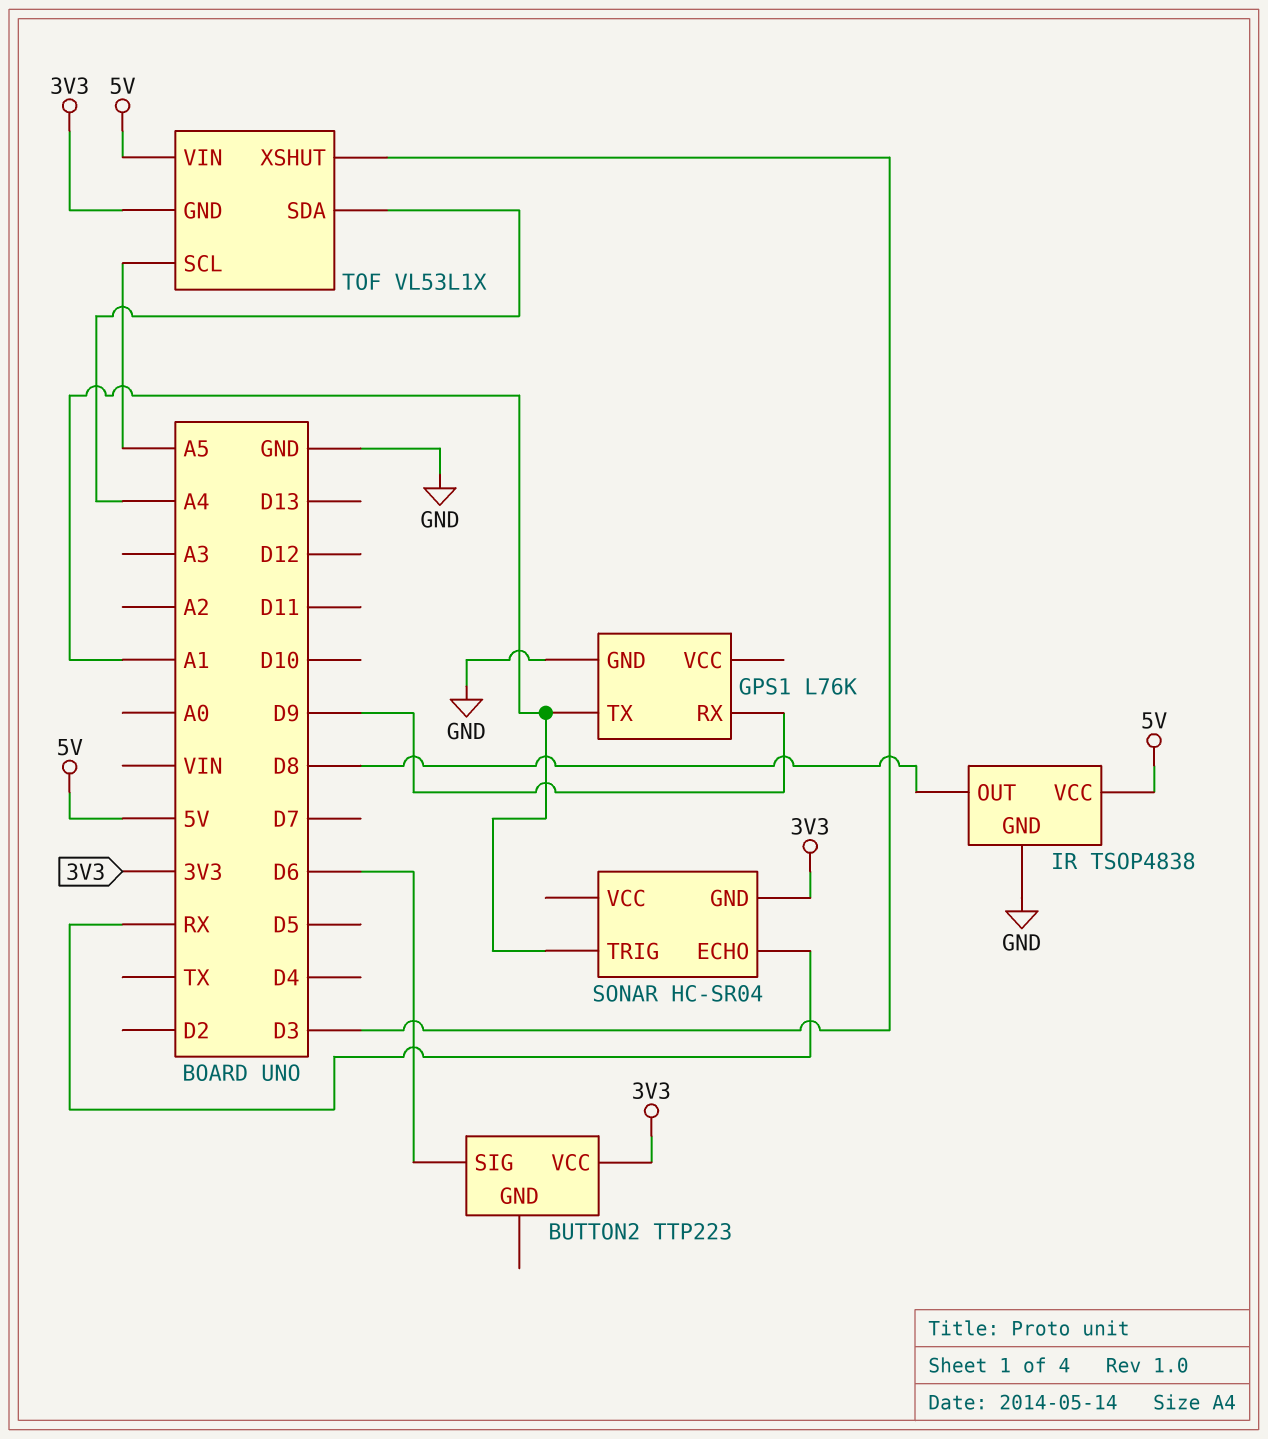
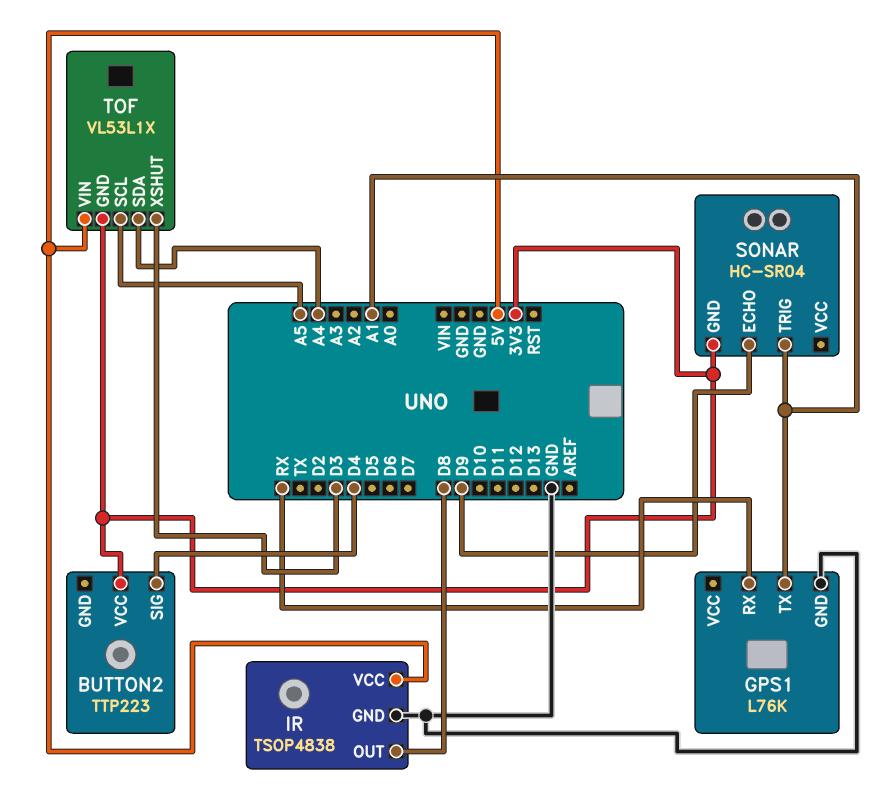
BUTTON2 pin SIG: D6 -> D4
GPS1 pin RX: D9 -> RX
SONAR pin ECHO: RX -> D9

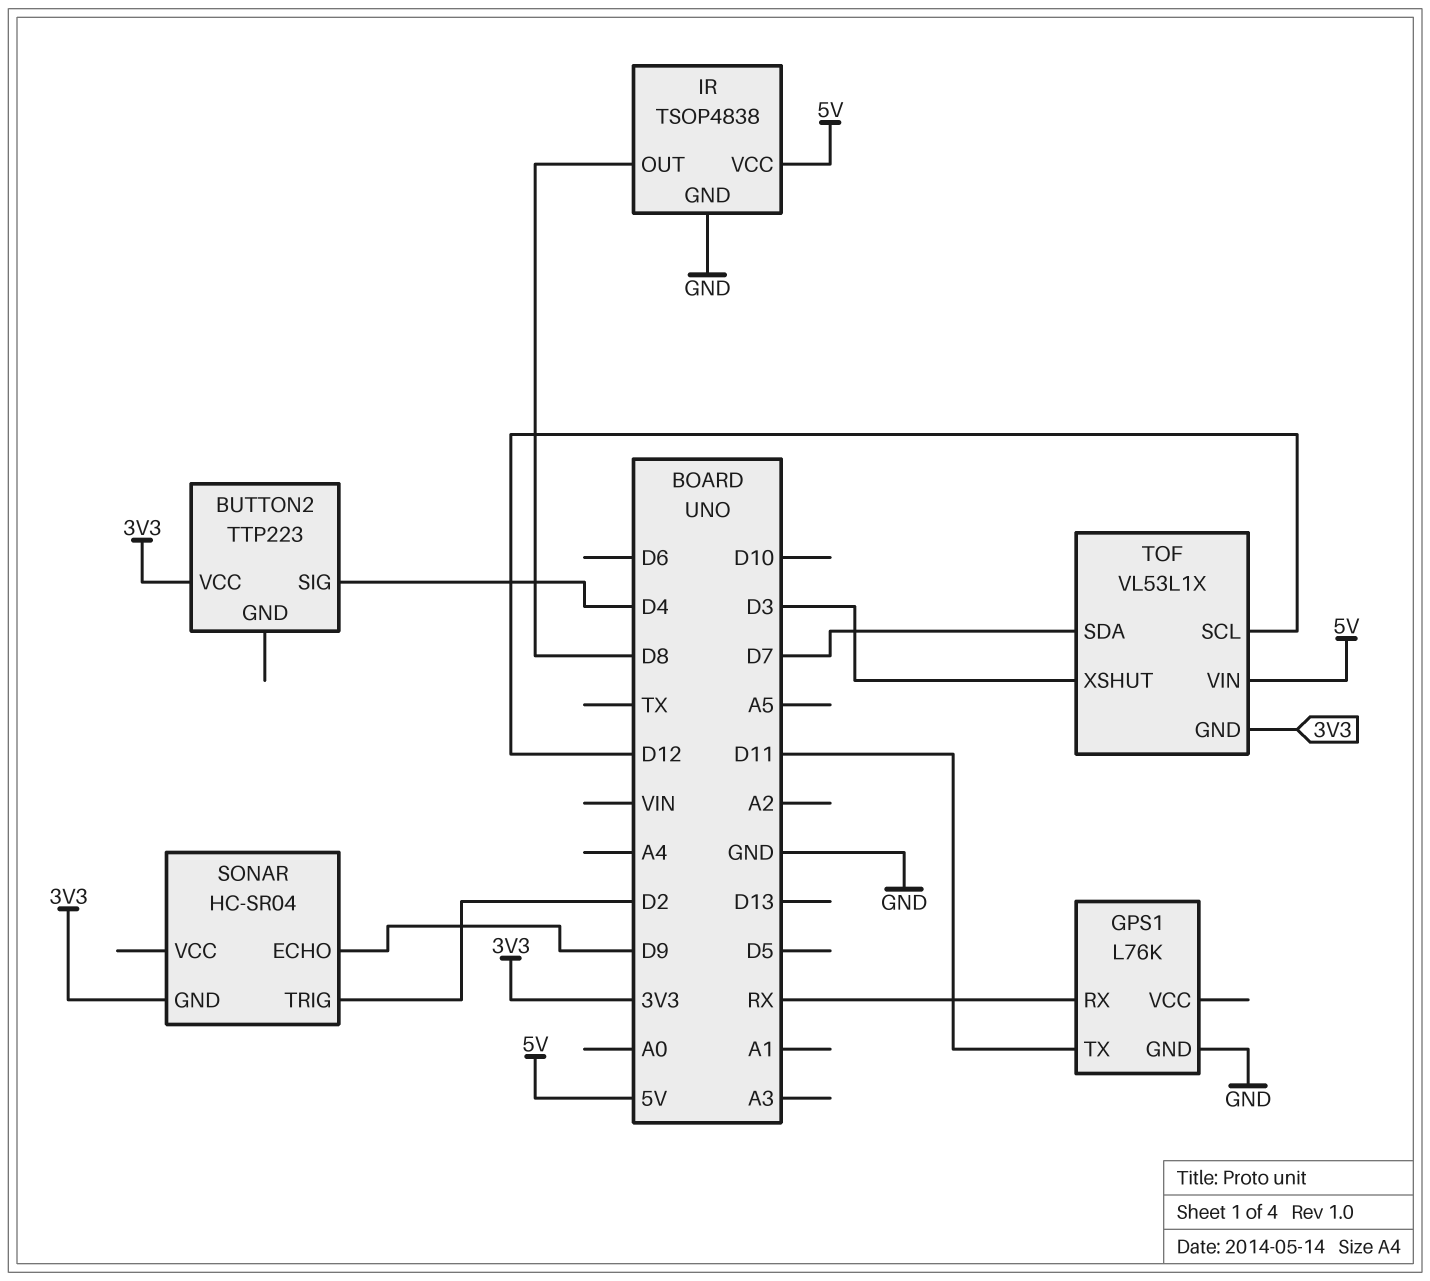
GPS1 pin TX: A1 -> D11
SONAR pin TRIG: A1 -> D2
TOF pin SCL: A5 -> D12
TOF pin SDA: A4 -> D7

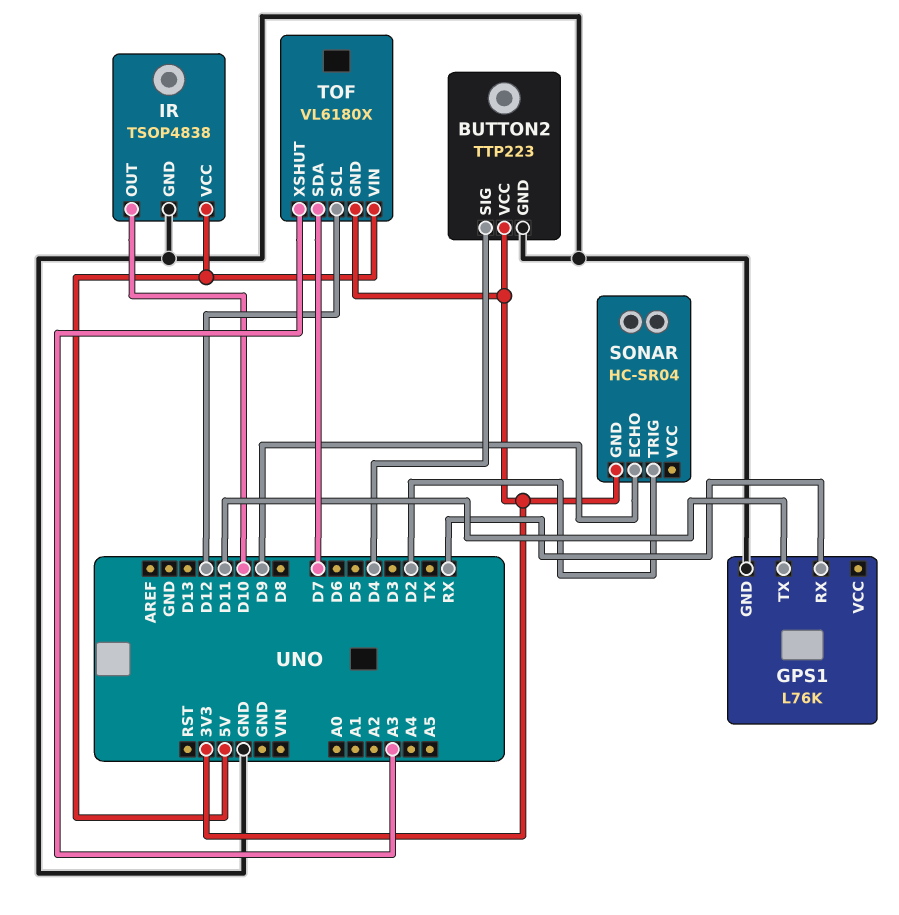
BUTTON2 pin GND: none -> GND
IR pin OUT: D8 -> D10
TOF: VL53L1X -> VL6180X
TOF pin XSHUT: D3 -> A3

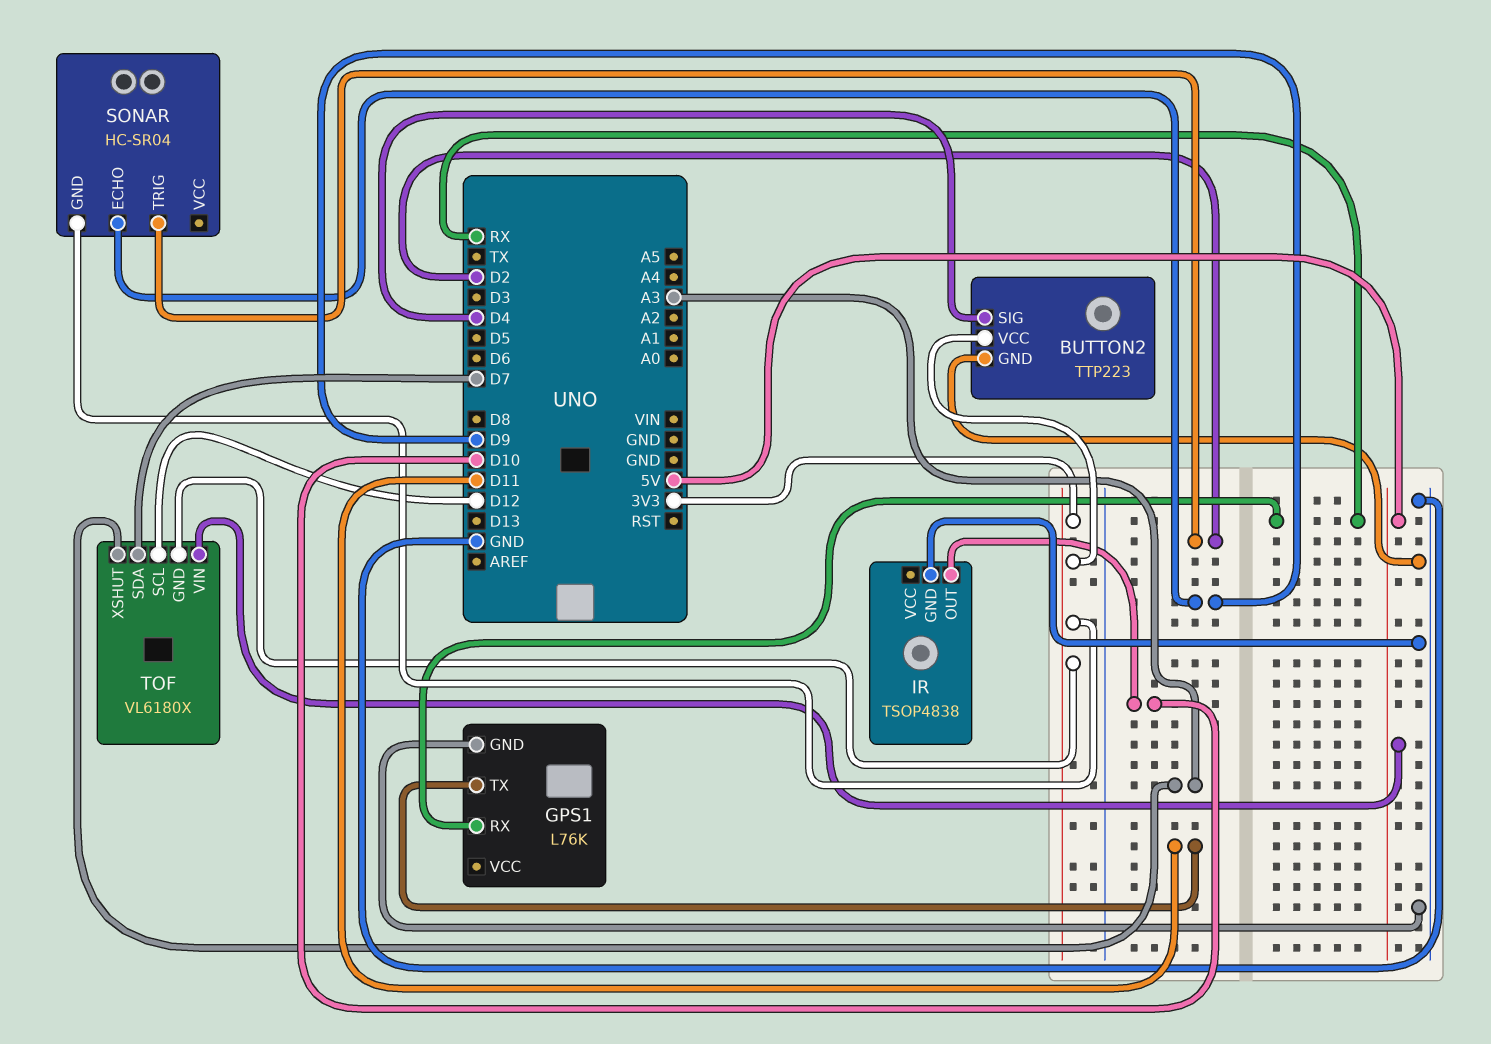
IR pin VCC: 5V -> none

